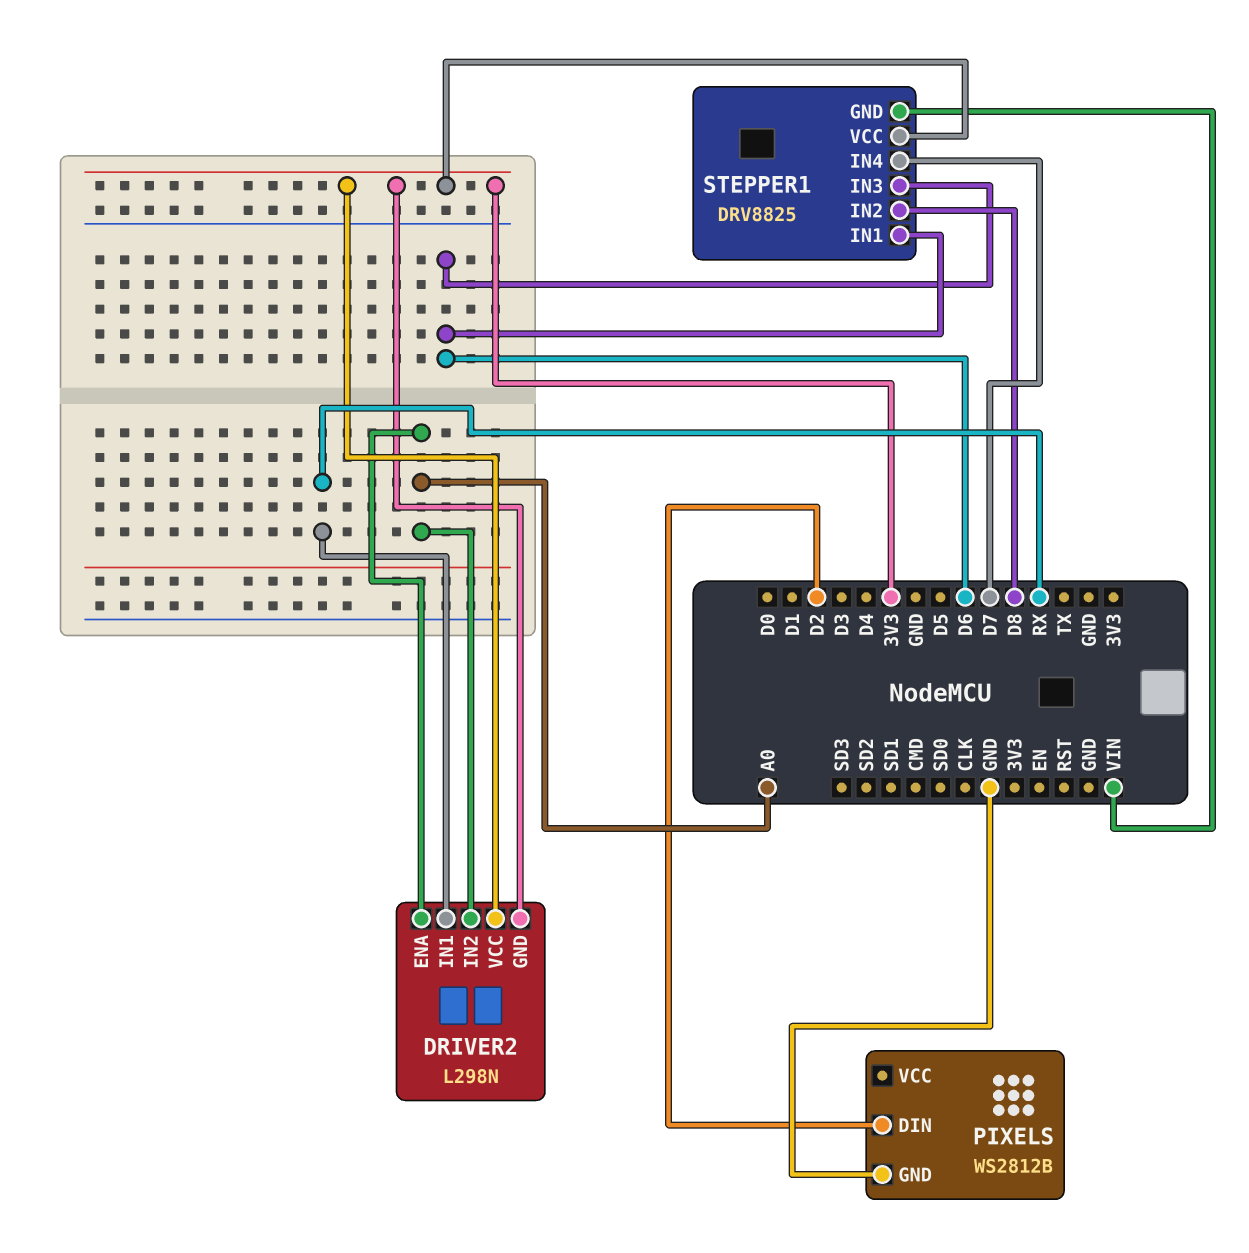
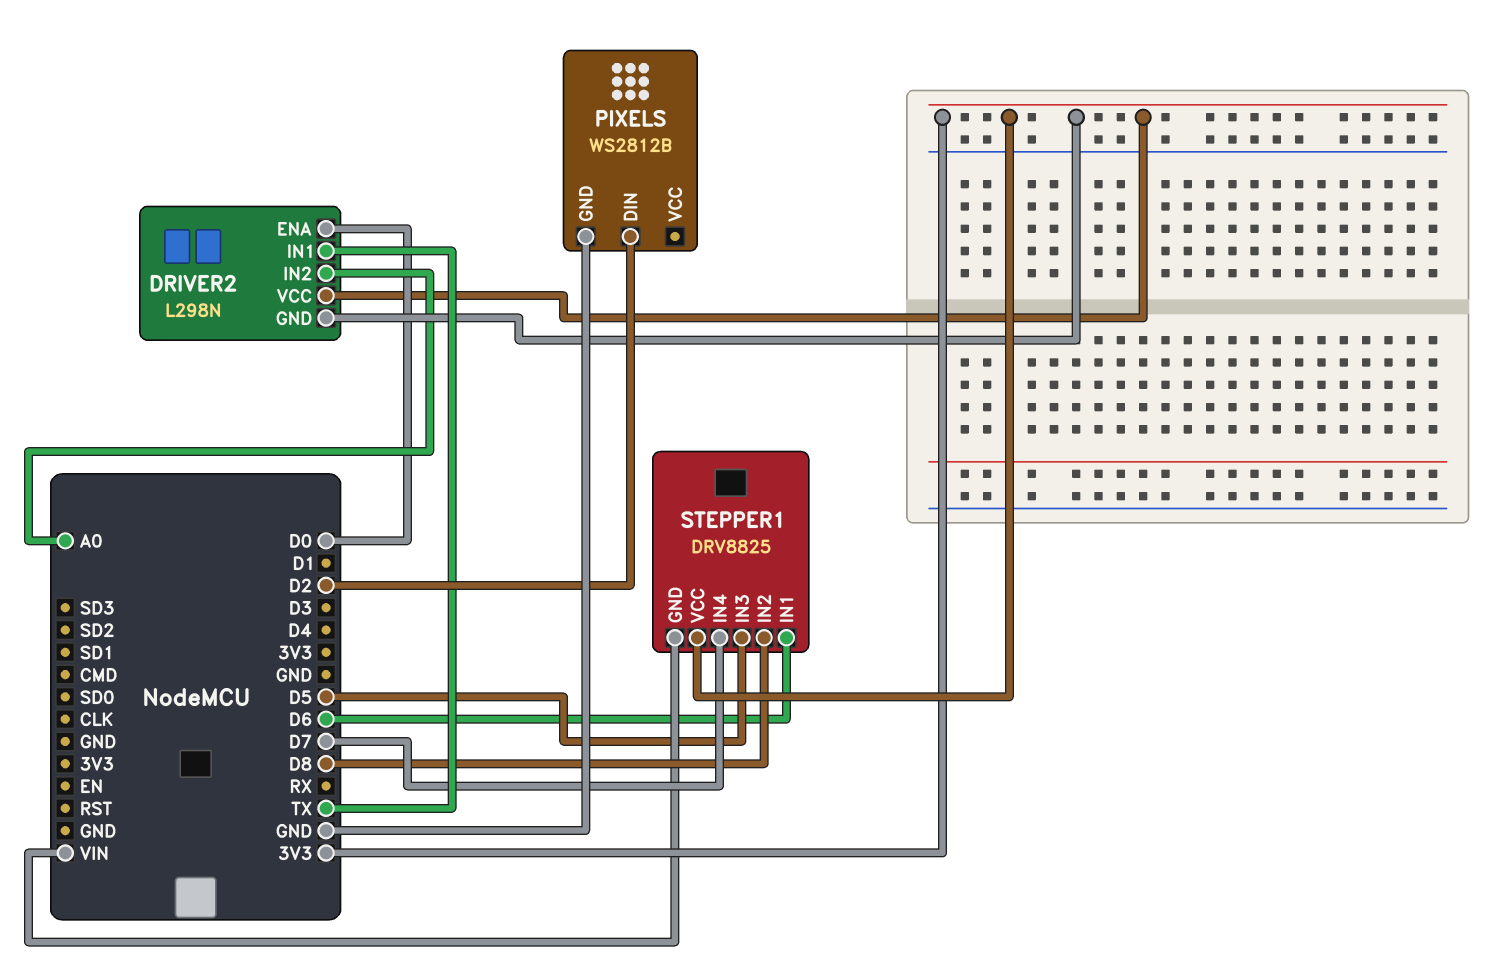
DRIVER2 pin ENA: A0 -> D0
DRIVER2 pin IN1: RX -> TX
STEPPER1 pin IN3: D6 -> D5

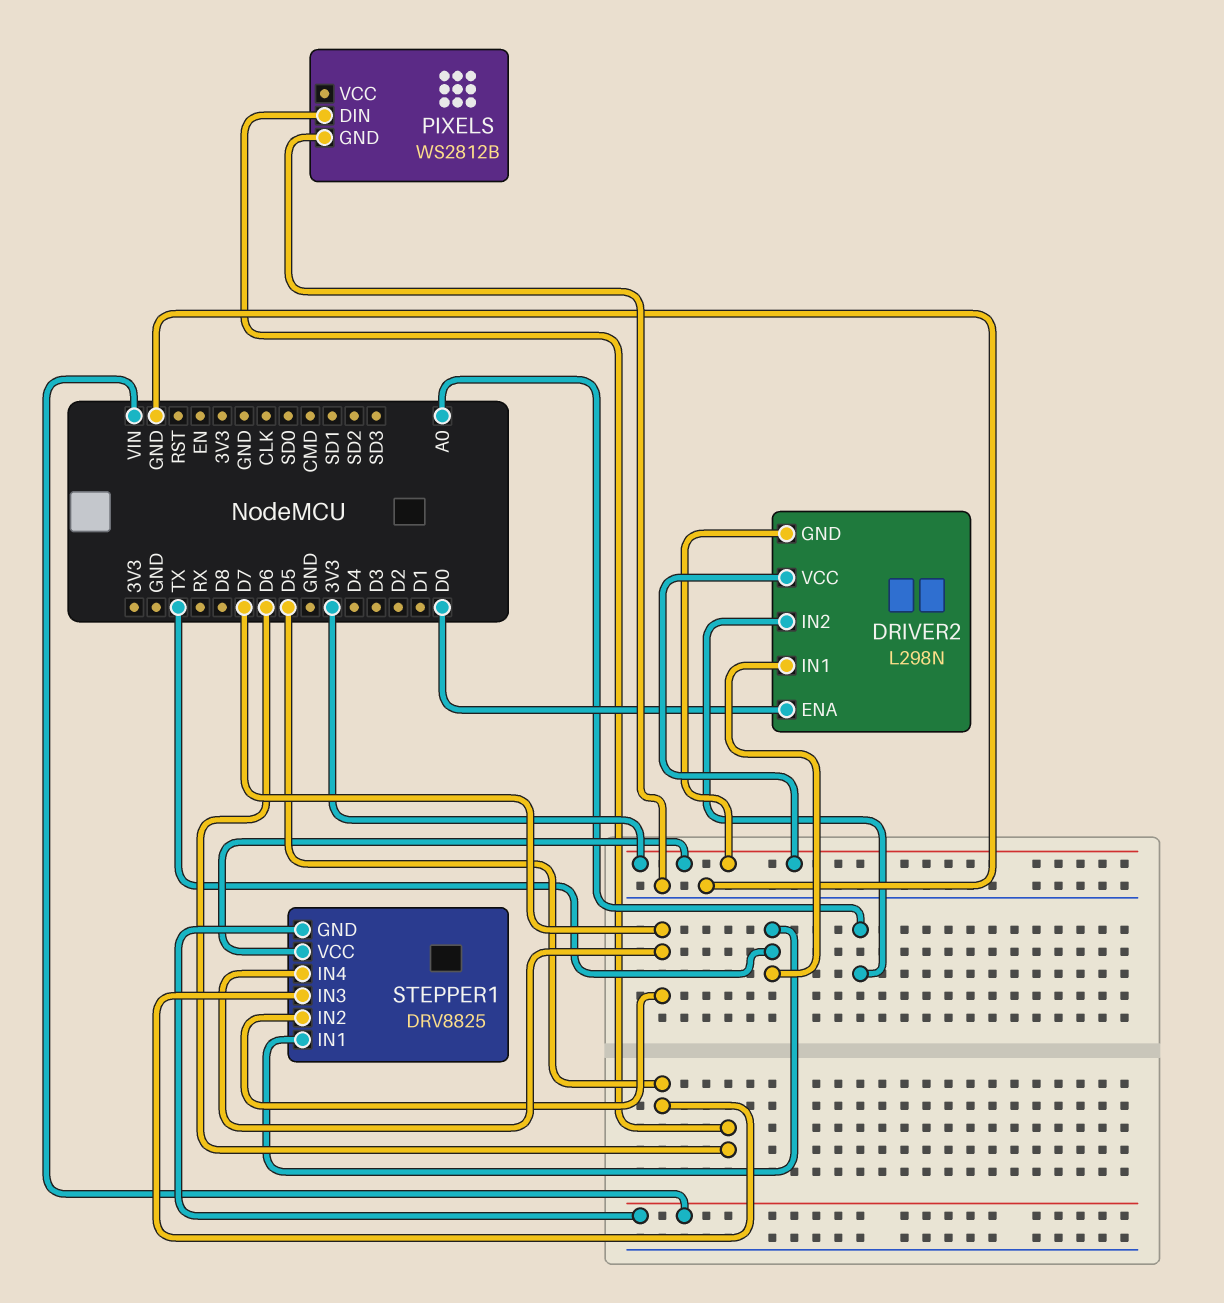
PIXELS pin DIN: D2 -> D6
STEPPER1 pin IN1: D6 -> TX
STEPPER1 pin IN2: D8 -> D7

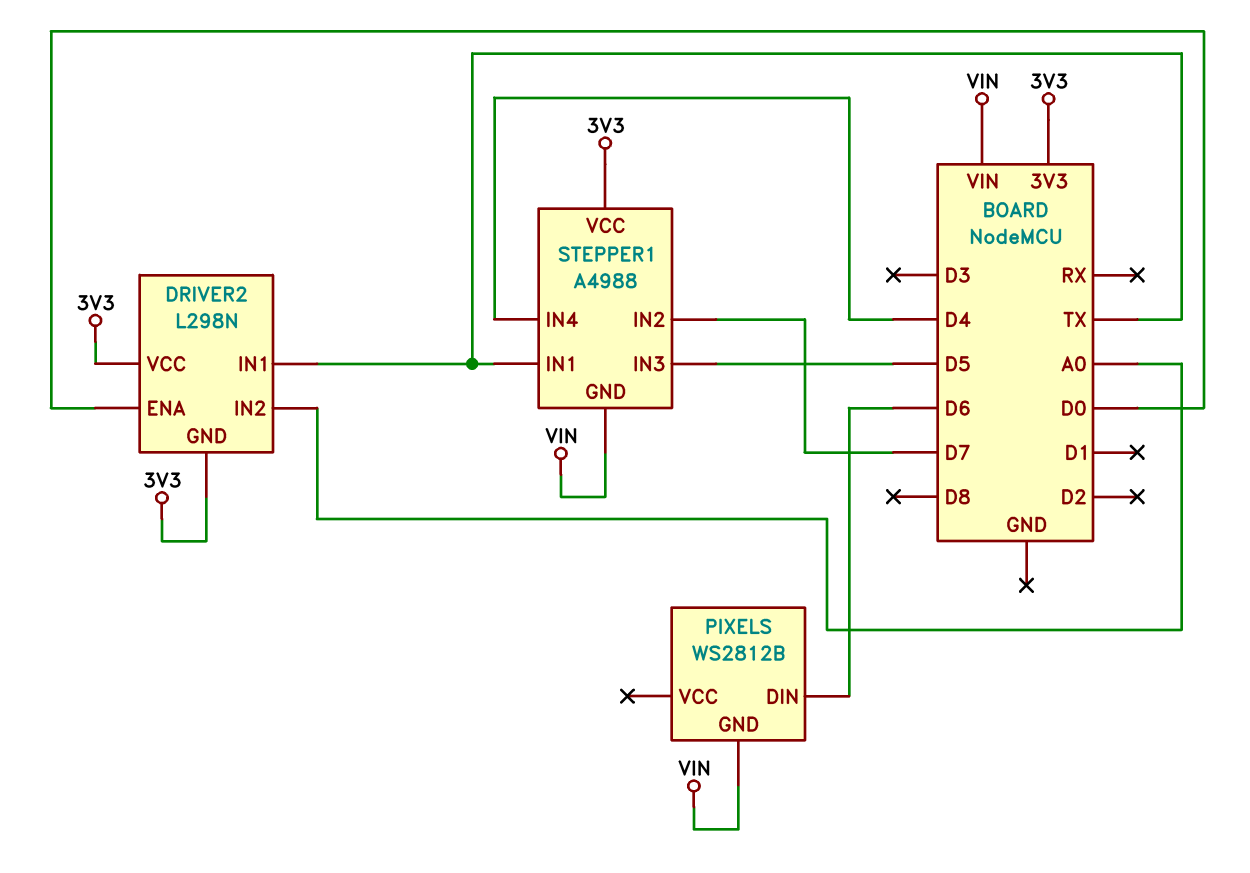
PIXELS pin GND: GND -> VIN
STEPPER1: DRV8825 -> A4988
STEPPER1 pin IN4: D7 -> D4

